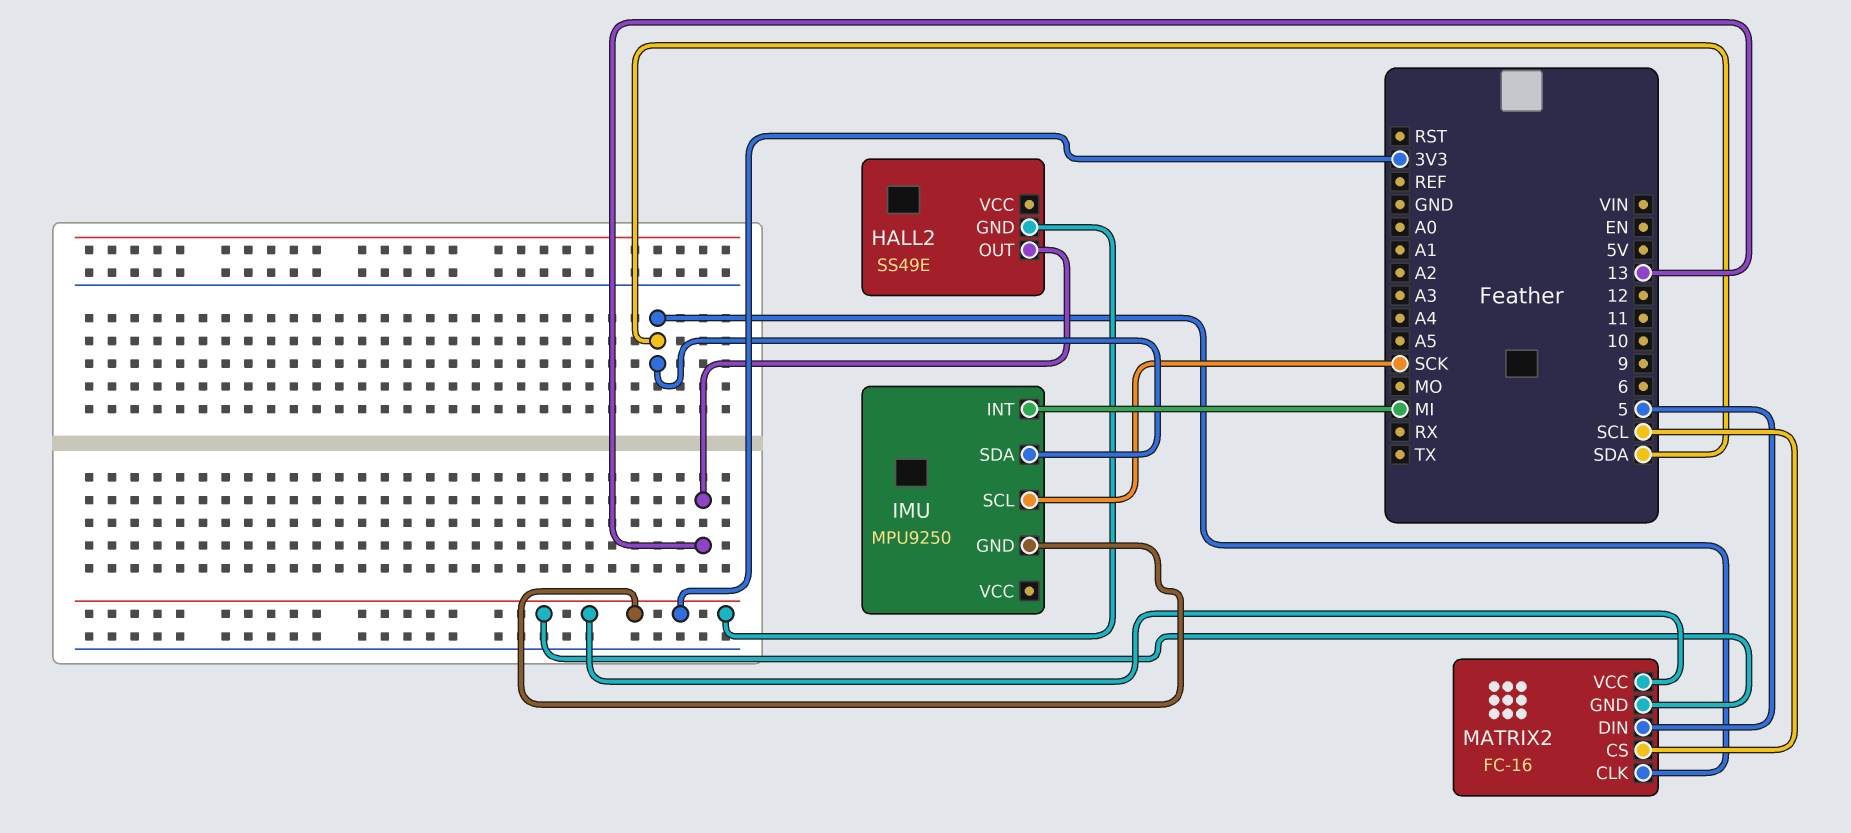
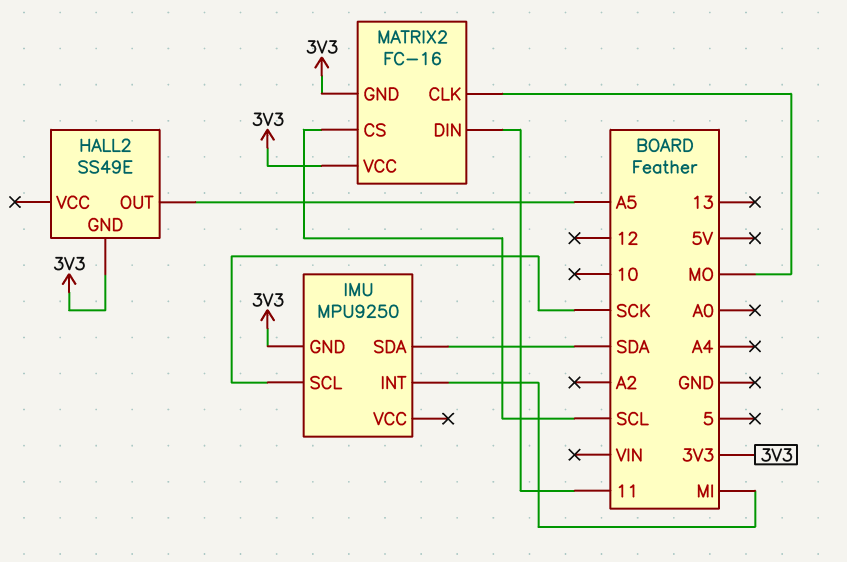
HALL2 pin OUT: 13 -> A5
MATRIX2 pin CLK: SDA -> MO
MATRIX2 pin DIN: 5 -> 11

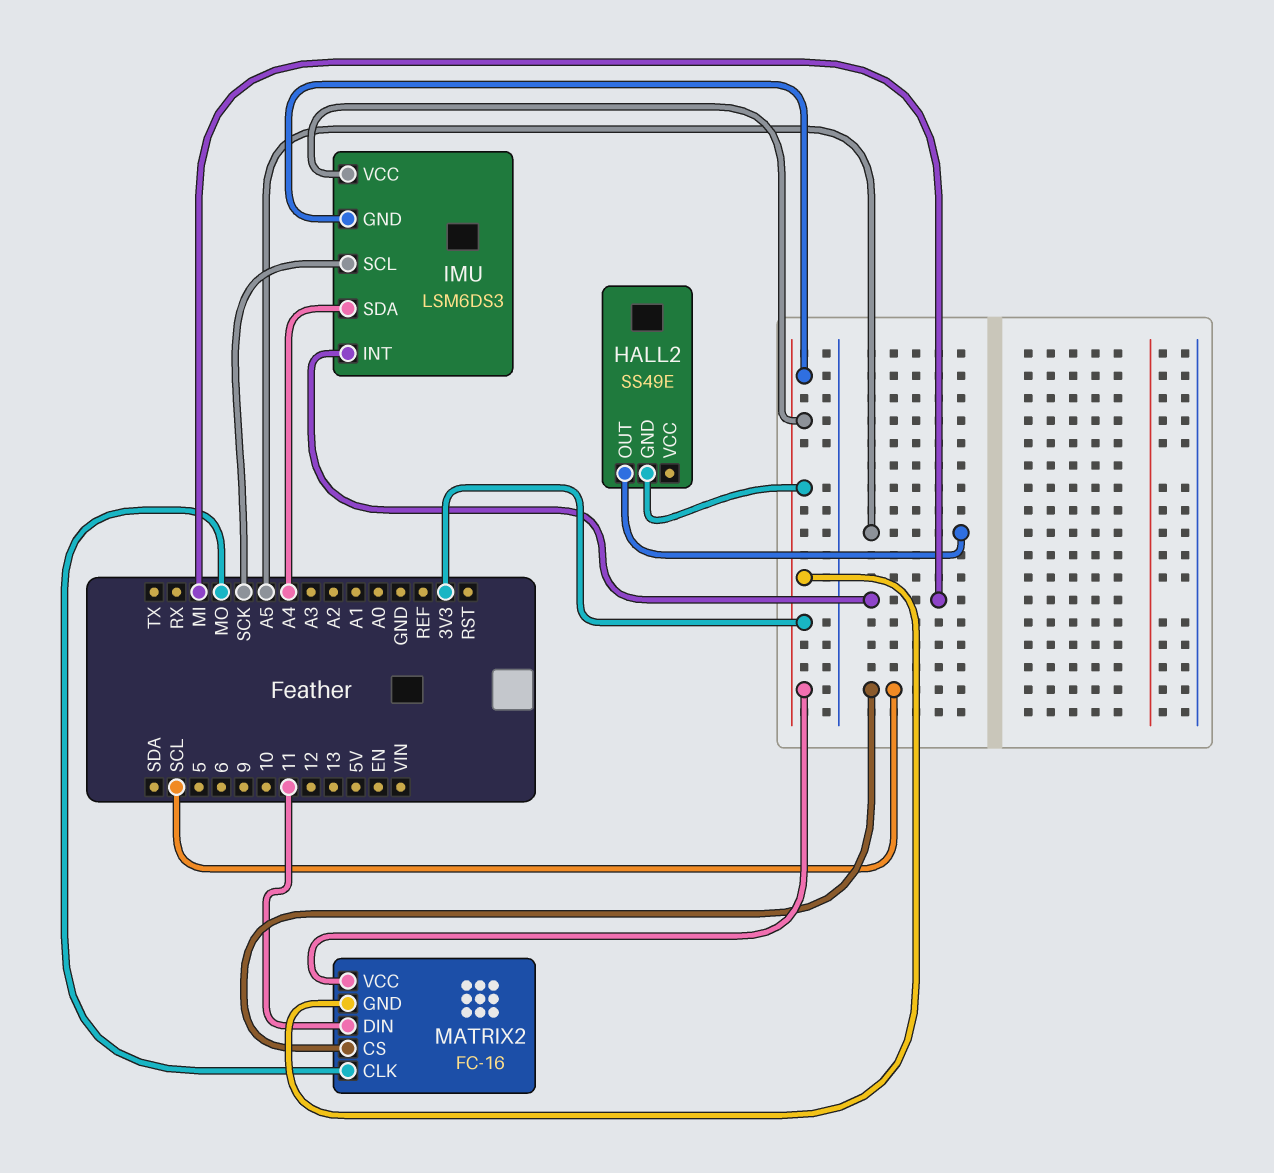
IMU: MPU9250 -> LSM6DS3
IMU pin SDA: SDA -> A4
IMU pin VCC: none -> 3V3

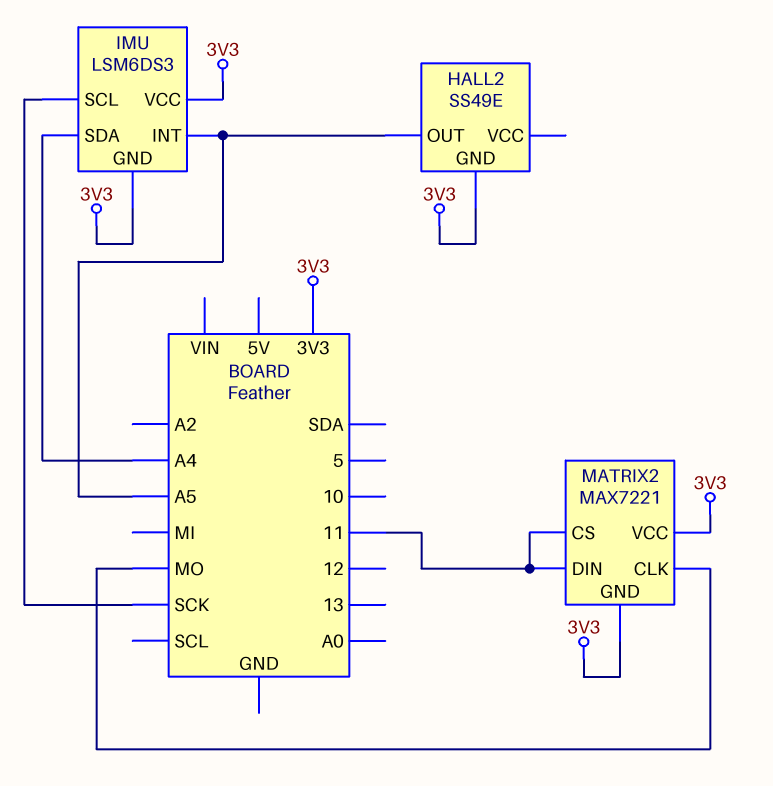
IMU pin INT: MI -> A5
MATRIX2: FC-16 -> MAX7221
MATRIX2 pin CS: SCL -> 11

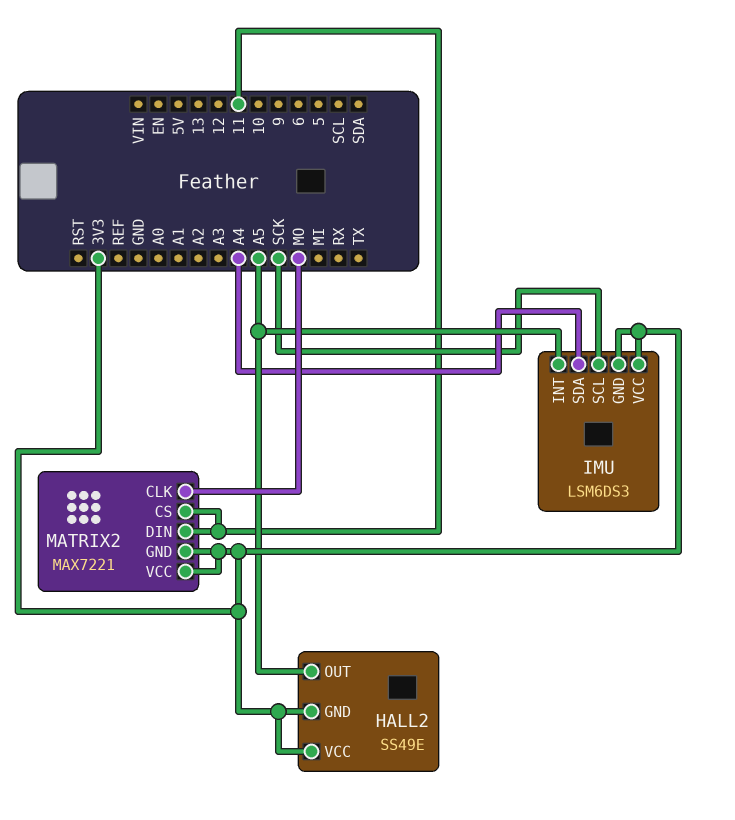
HALL2 pin VCC: none -> 3V3

